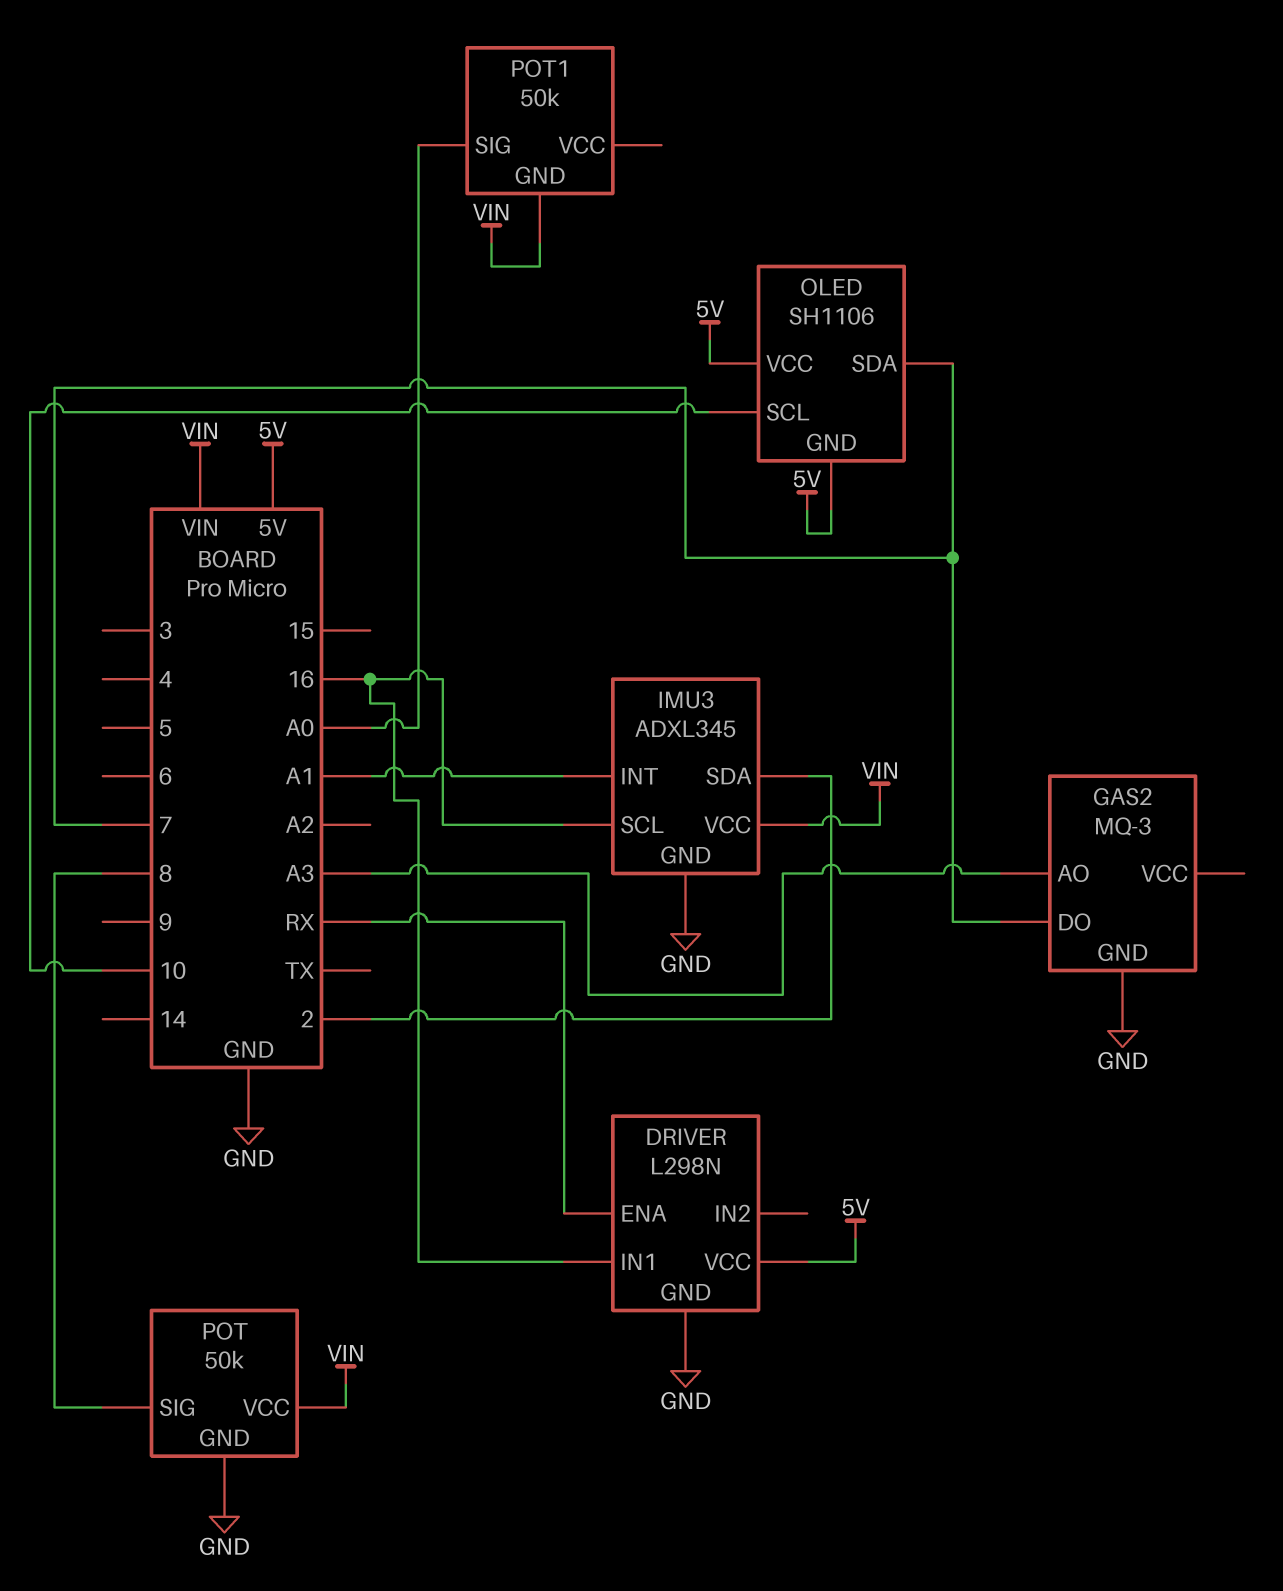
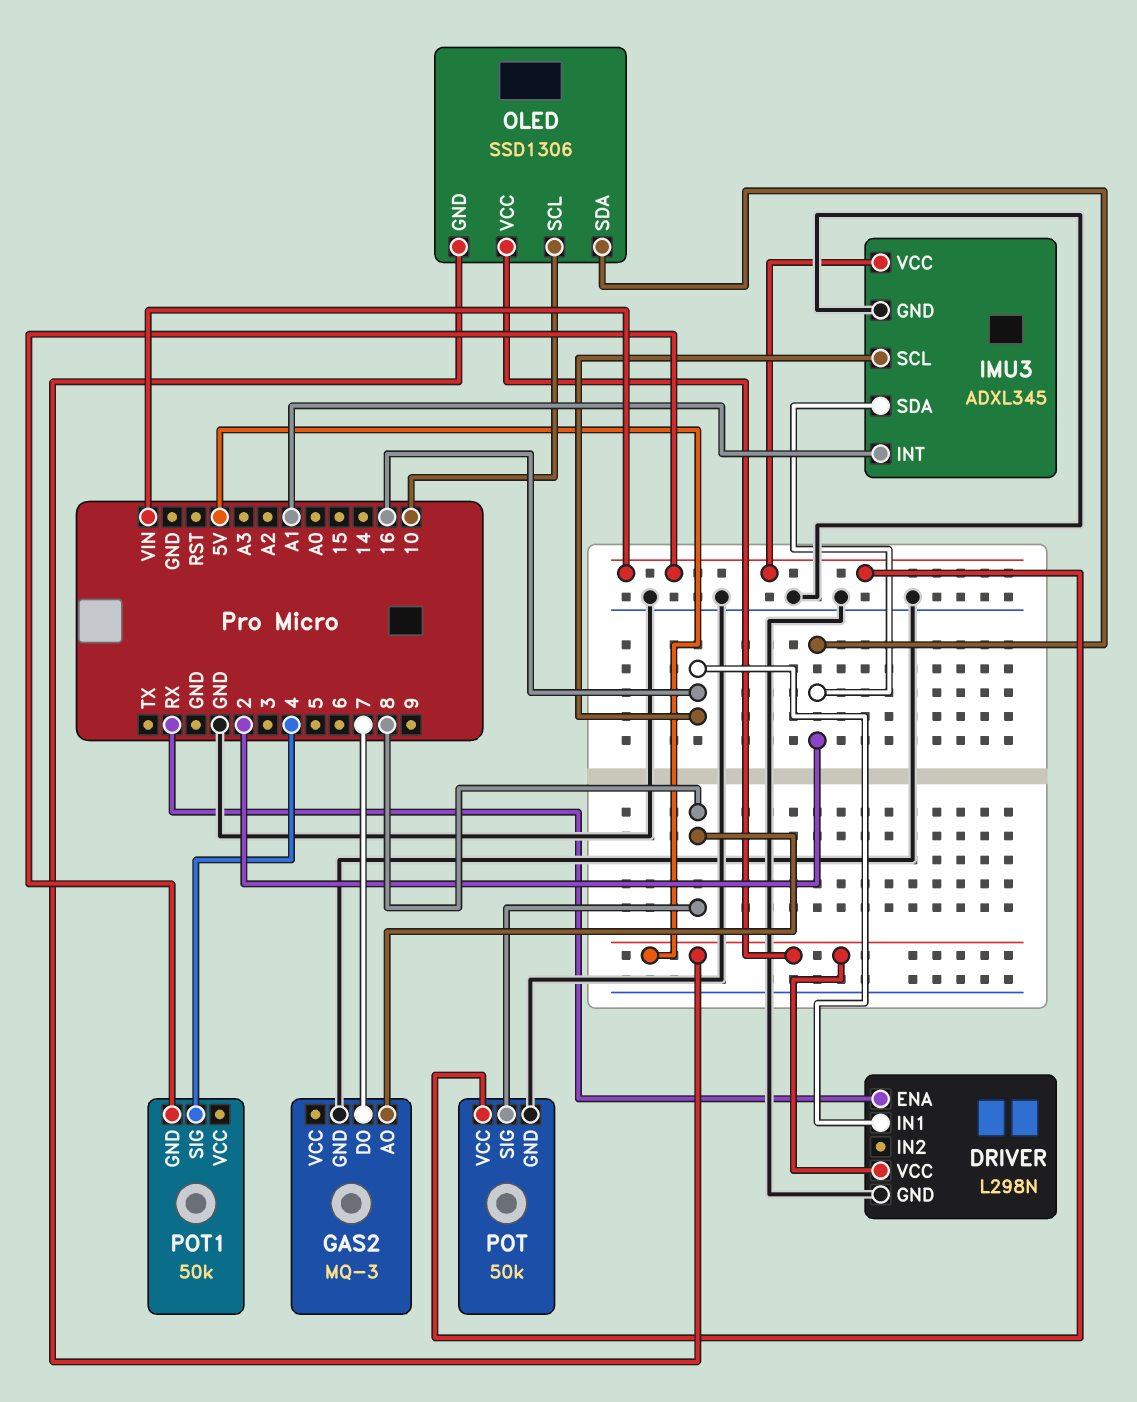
GAS2 pin AO: A3 -> 8
OLED: SH1106 -> SSD1306
OLED pin SDA: 7 -> 2
POT1 pin SIG: A0 -> 4

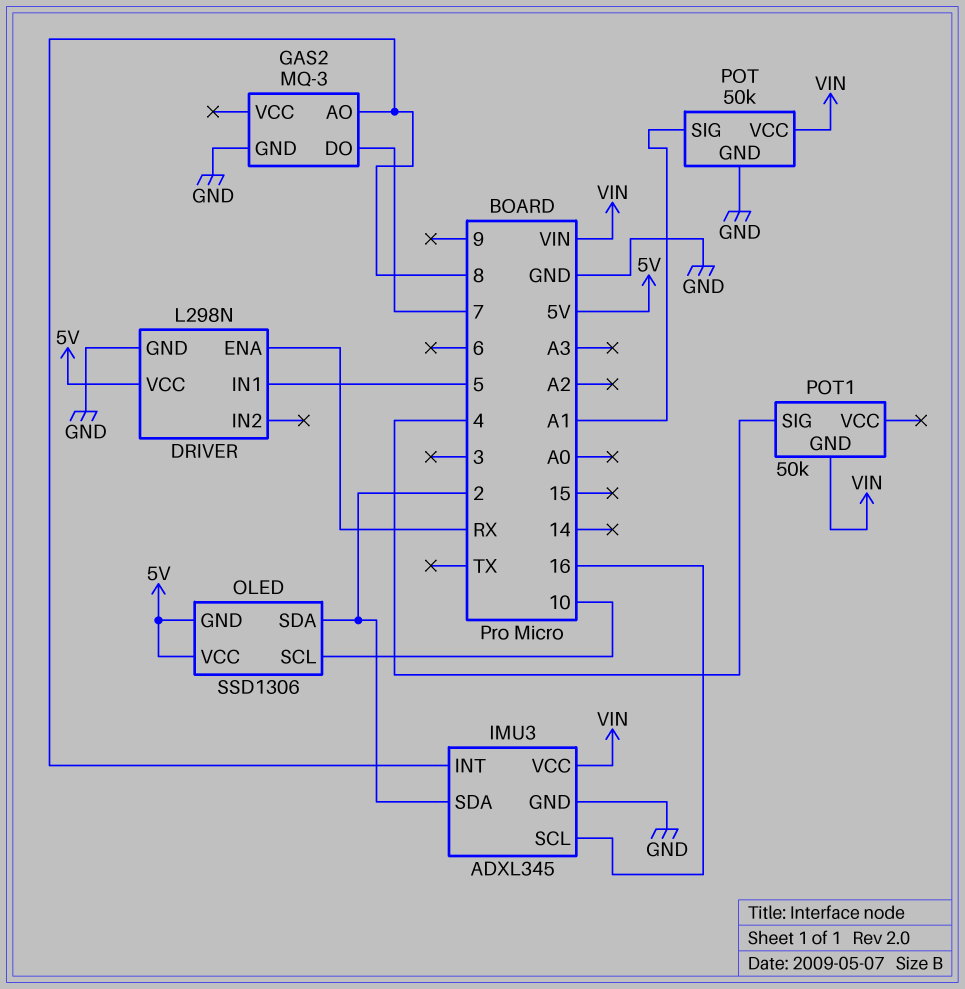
DRIVER pin IN1: 16 -> 5
IMU3 pin INT: A1 -> 8
POT pin SIG: 8 -> A1

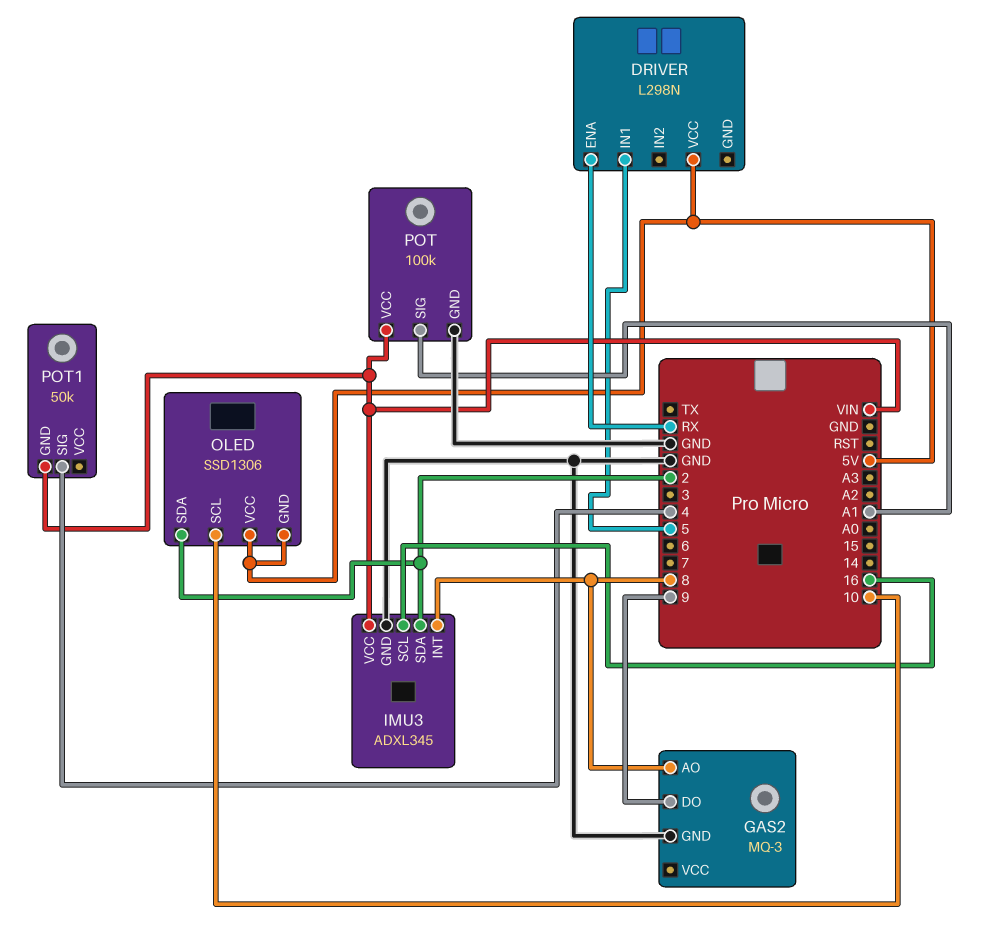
DRIVER pin GND: GND -> none
GAS2 pin DO: 7 -> 9
POT: 50k -> 100k

